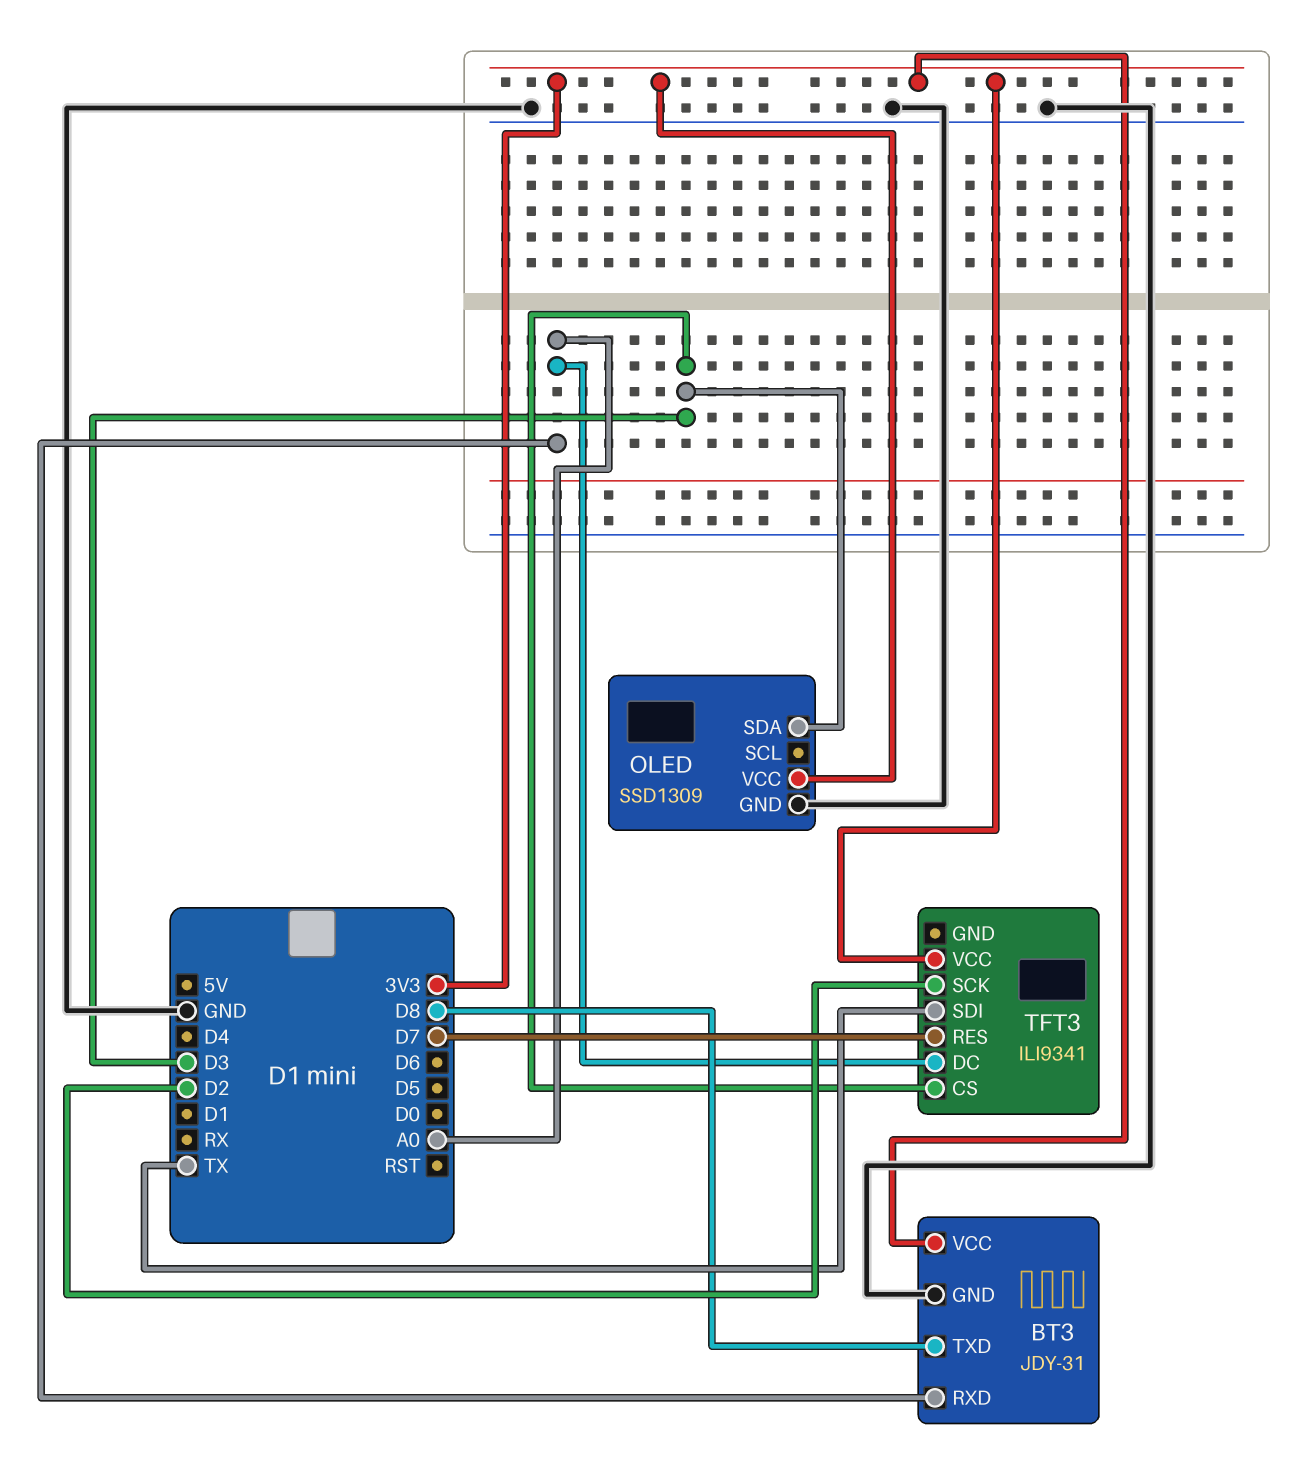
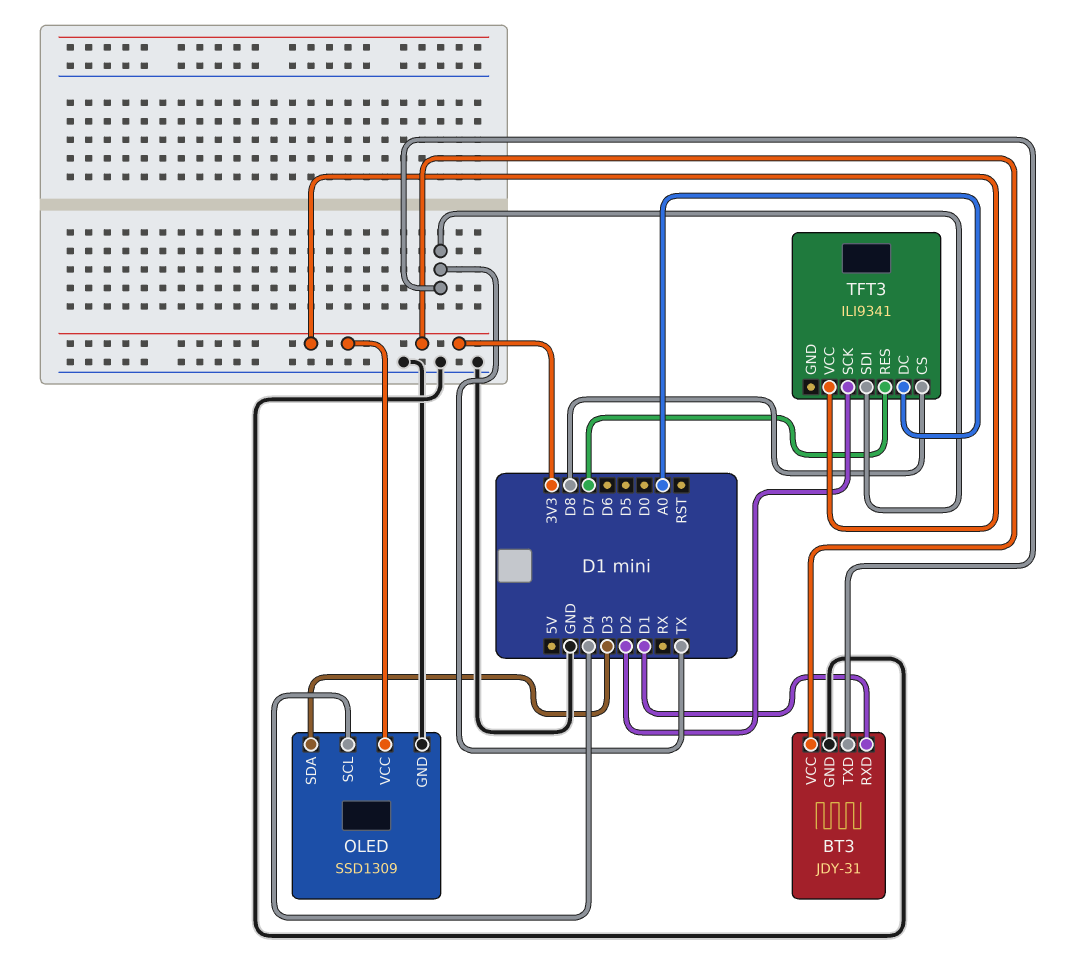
BT3 pin RXD: A0 -> D1
BT3 pin TXD: D8 -> TX
OLED pin SCL: none -> D4
TFT3 pin CS: D3 -> D8

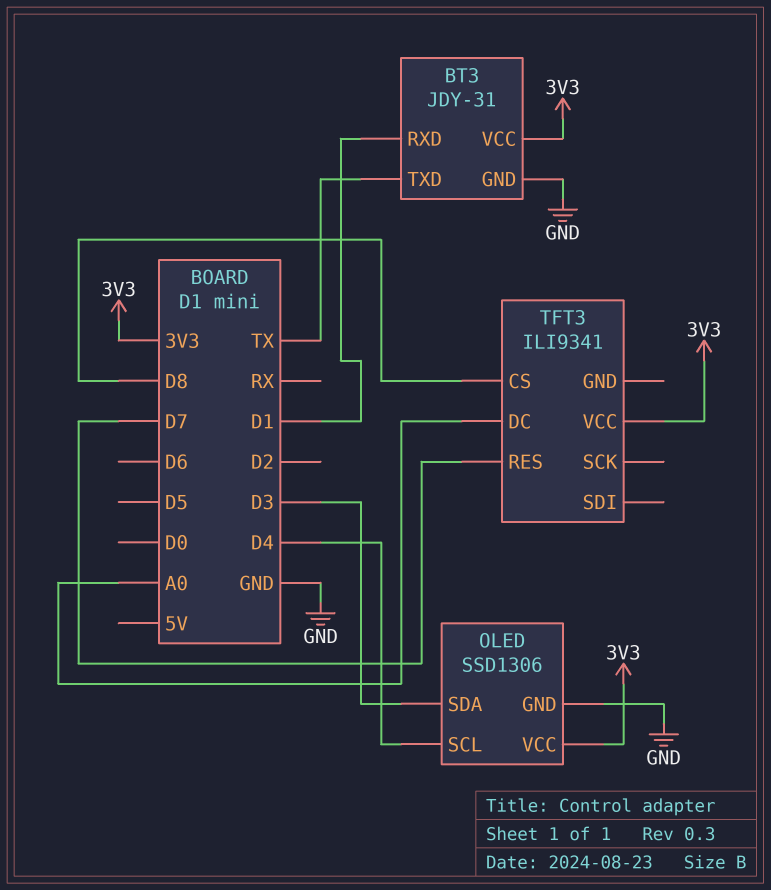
OLED: SSD1309 -> SSD1306
TFT3 pin SCK: D2 -> none
TFT3 pin SDI: TX -> none

